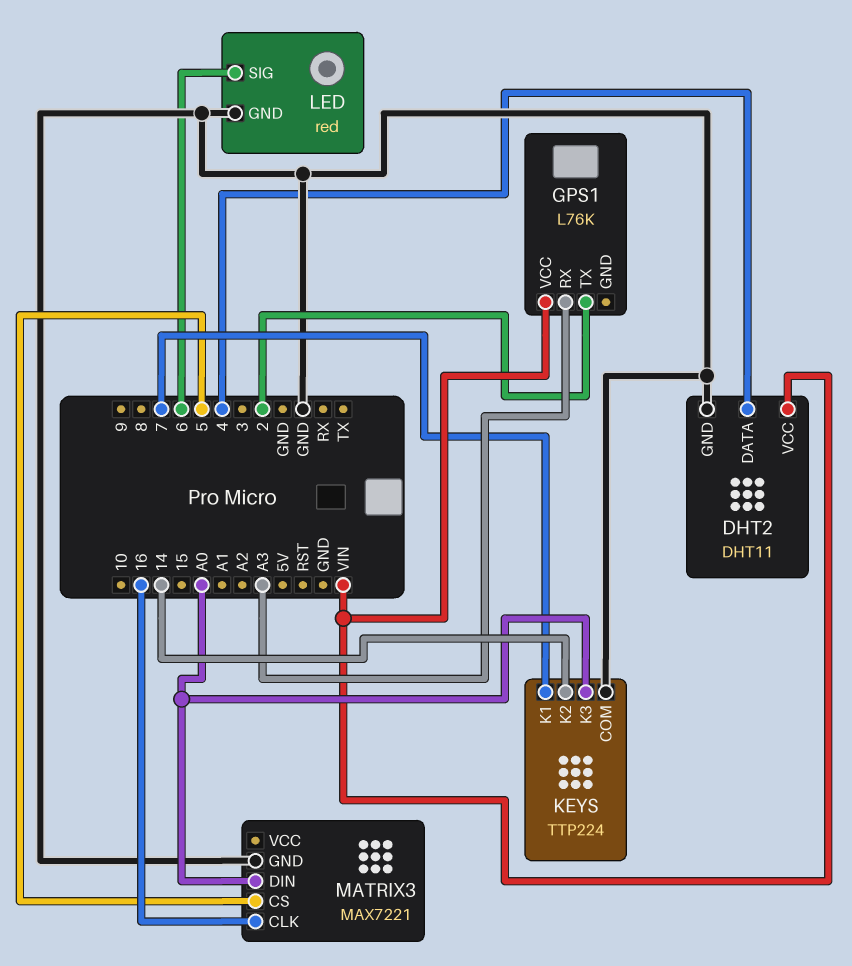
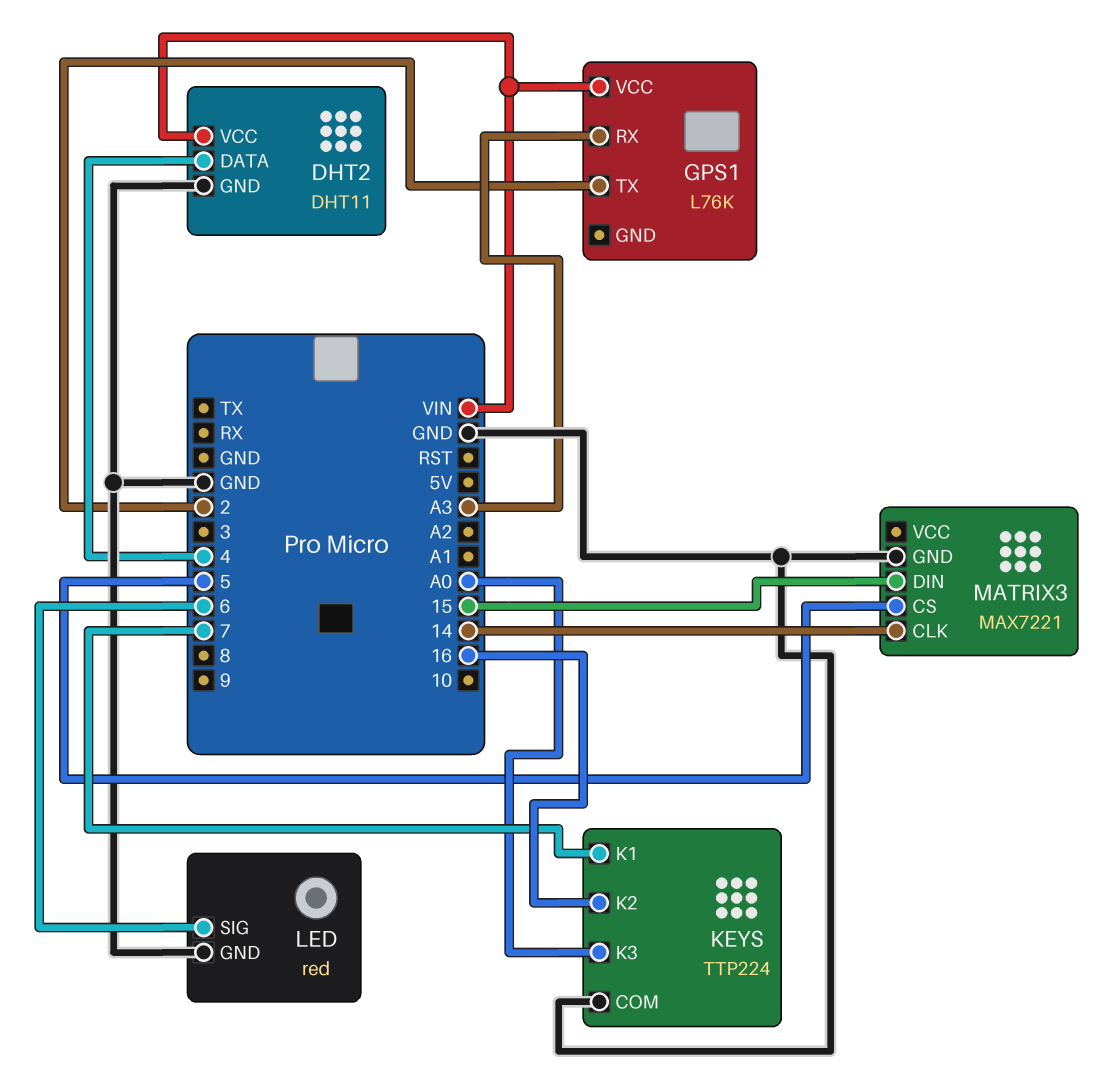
KEYS pin K2: 14 -> 16
MATRIX3 pin CLK: 16 -> 14
MATRIX3 pin DIN: A0 -> 15

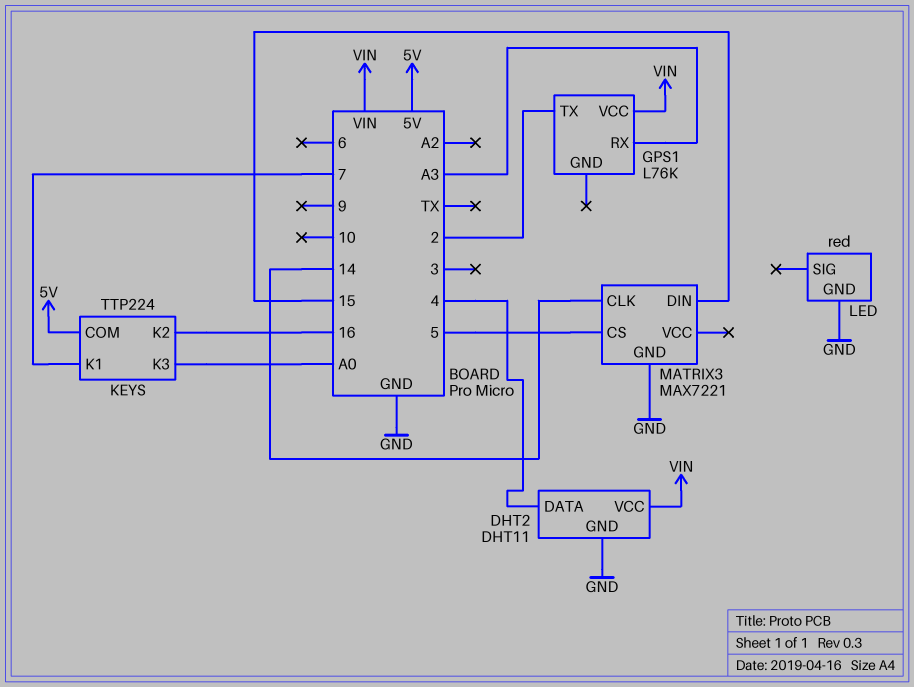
KEYS pin COM: GND -> 5V
LED pin SIG: 6 -> none

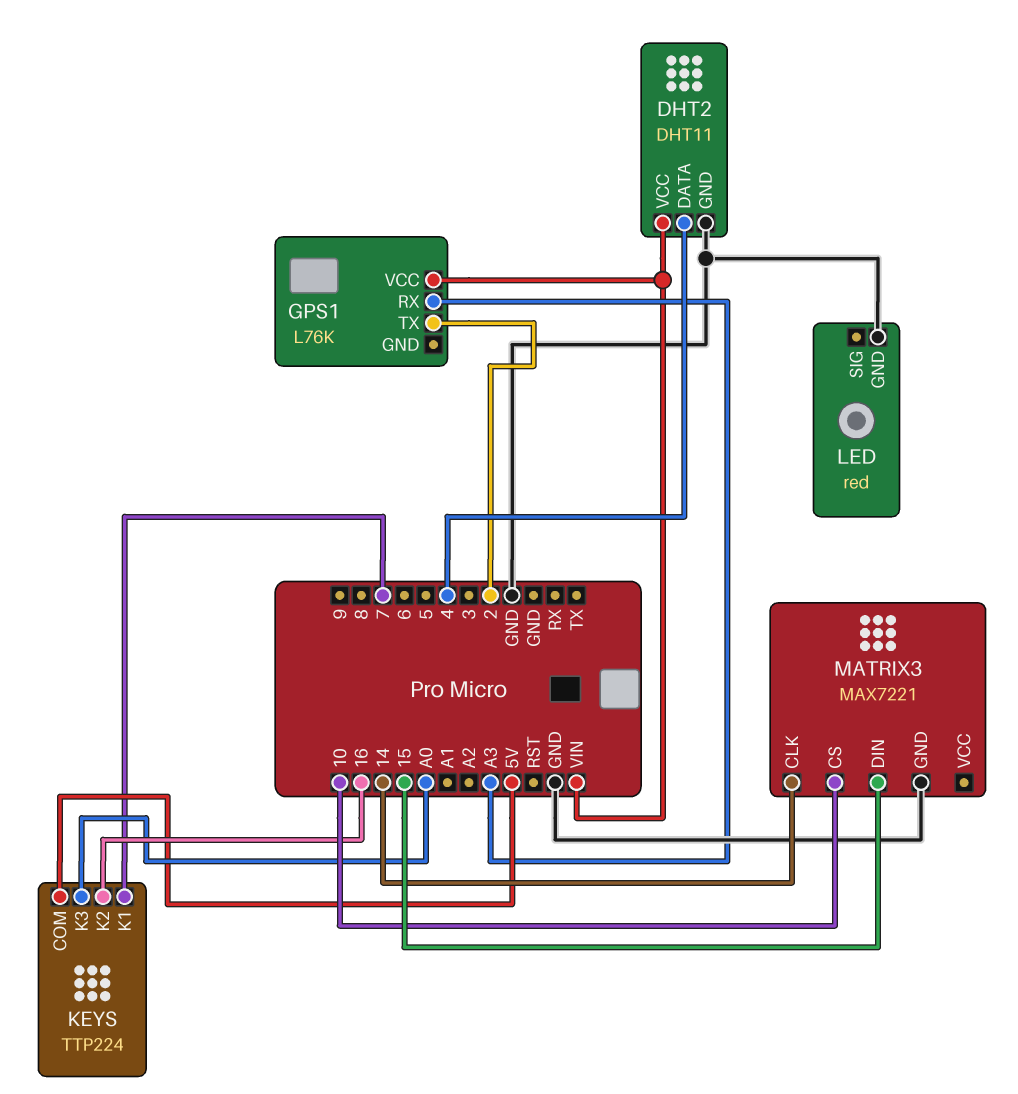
MATRIX3 pin CS: 5 -> 10

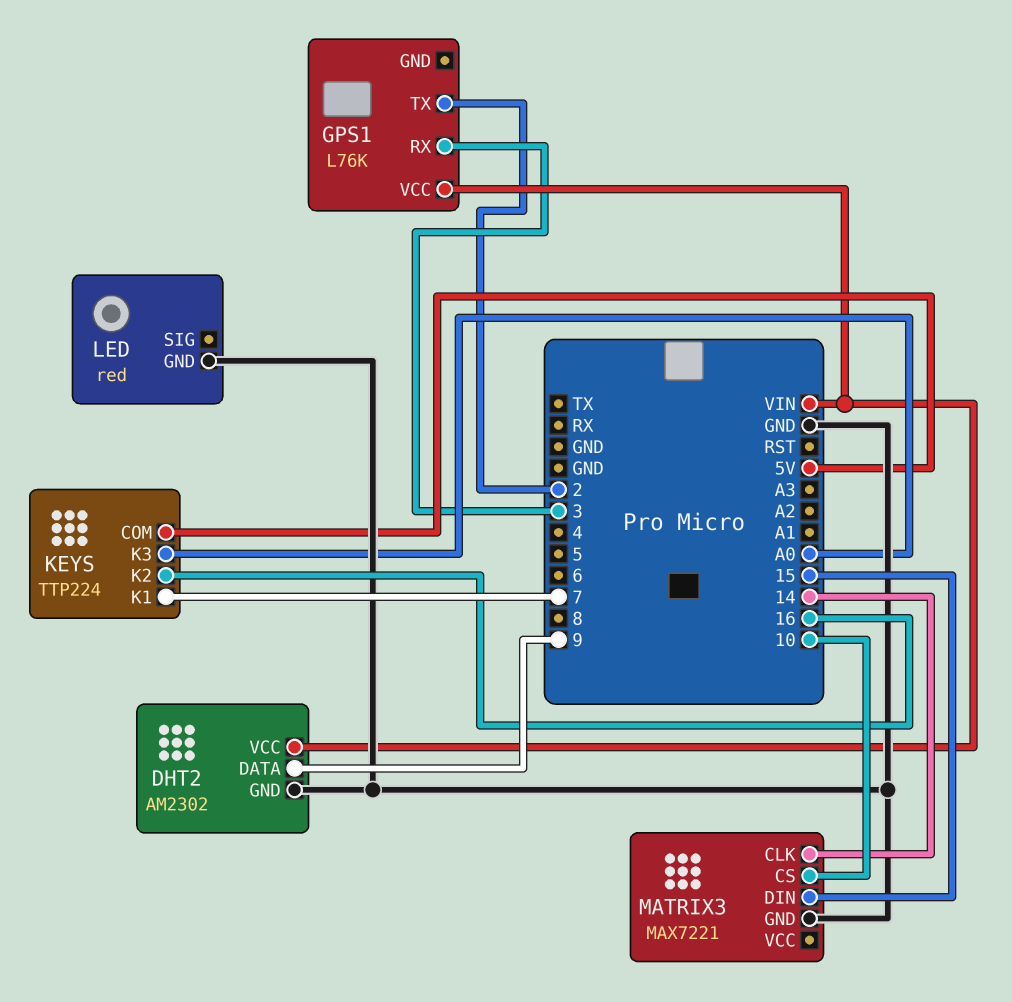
DHT2: DHT11 -> AM2302
DHT2 pin DATA: 4 -> 9
GPS1 pin RX: A3 -> 3

